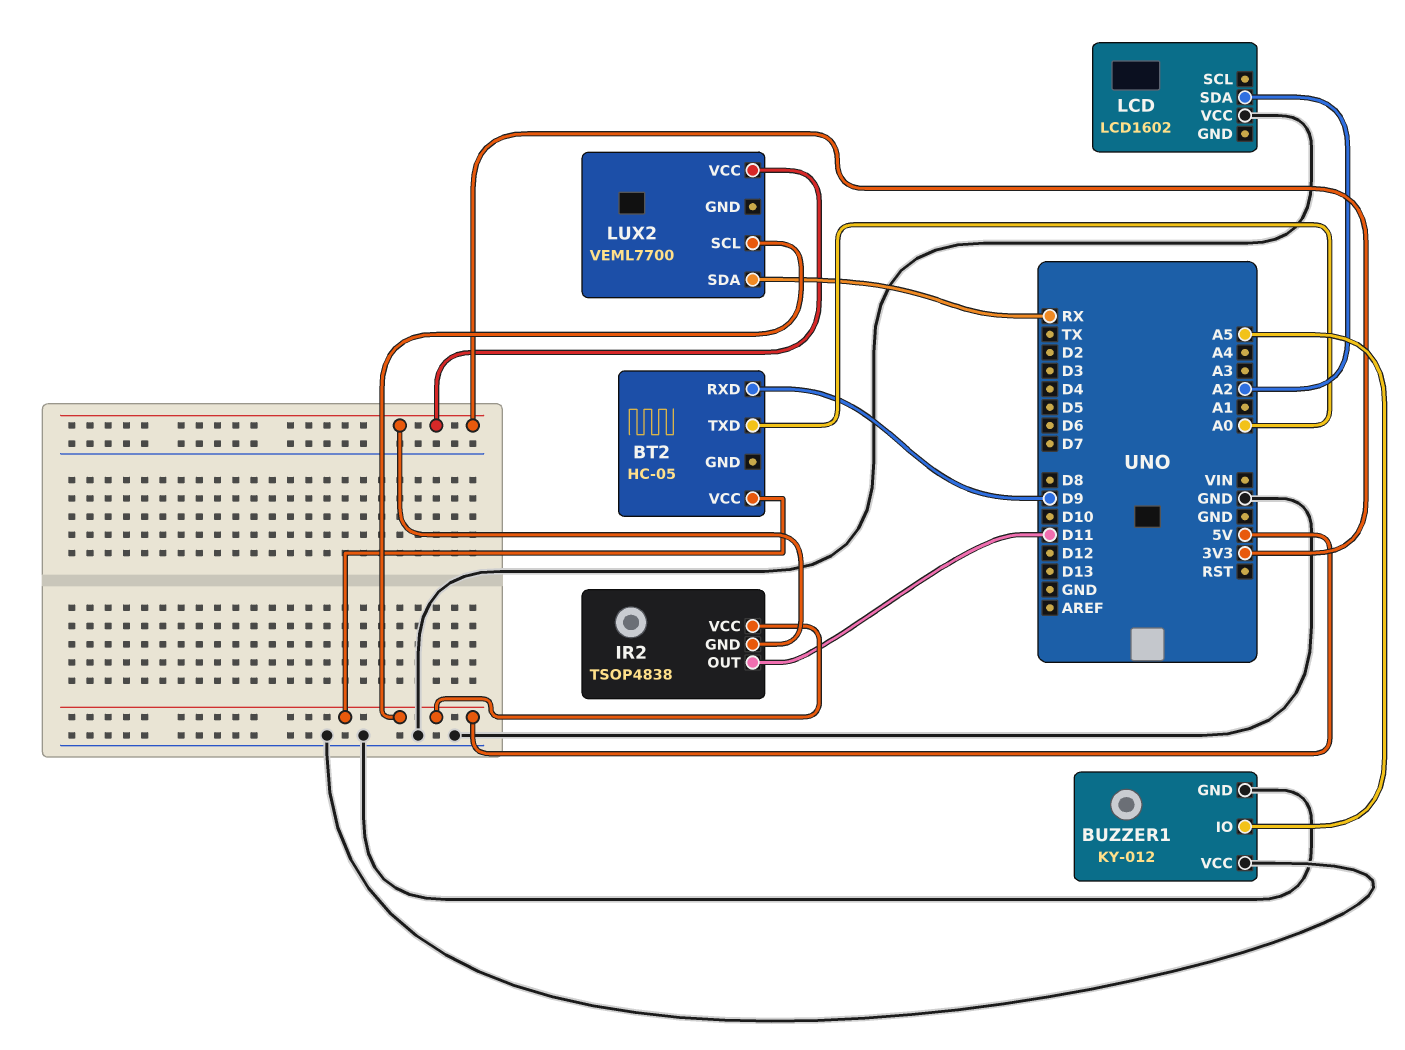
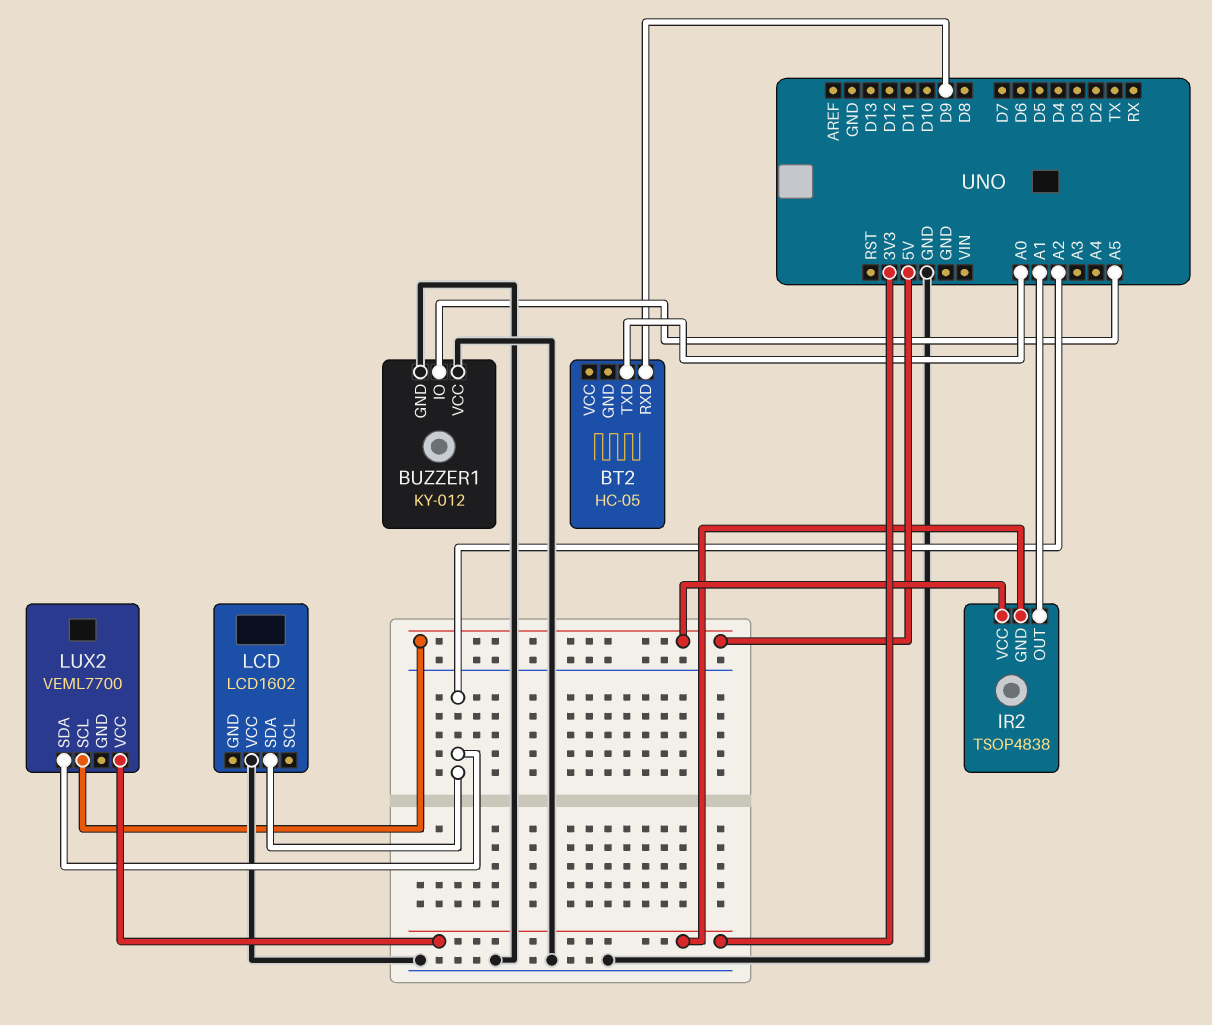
BT2 pin VCC: 5V -> none
IR2 pin OUT: D11 -> A1
LUX2 pin SDA: RX -> A2

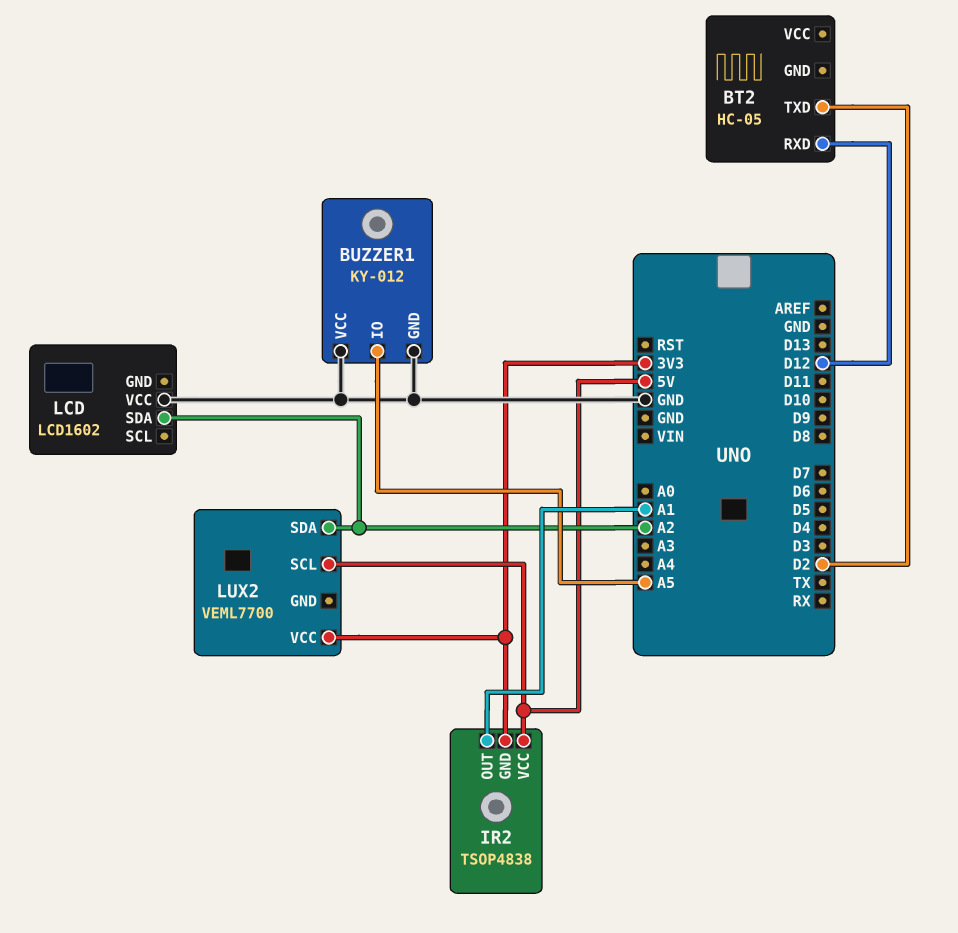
BT2 pin RXD: D9 -> D12
BT2 pin TXD: A0 -> D2

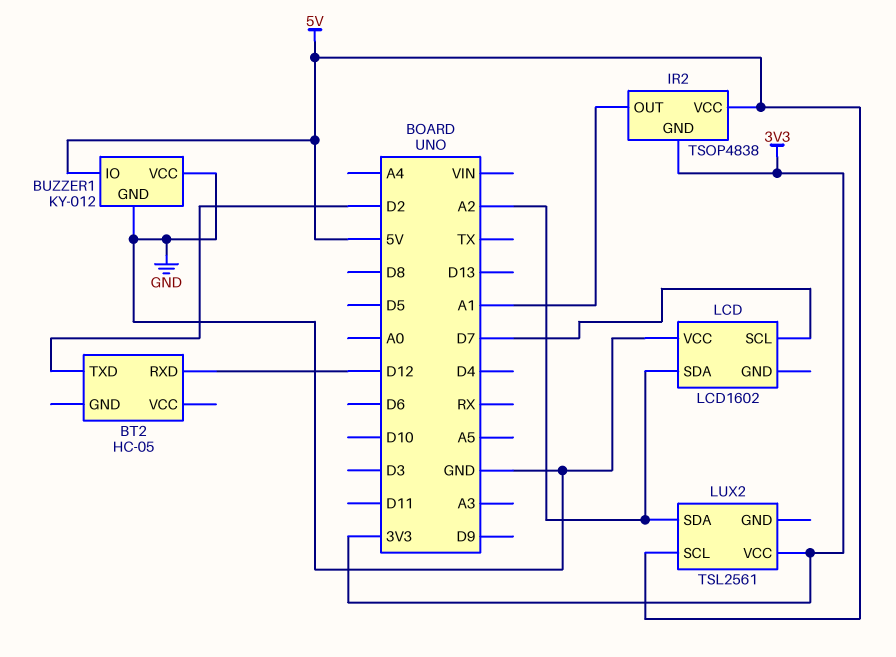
BUZZER1 pin IO: A5 -> 5V
LCD pin SCL: none -> D7
LUX2: VEML7700 -> TSL2561

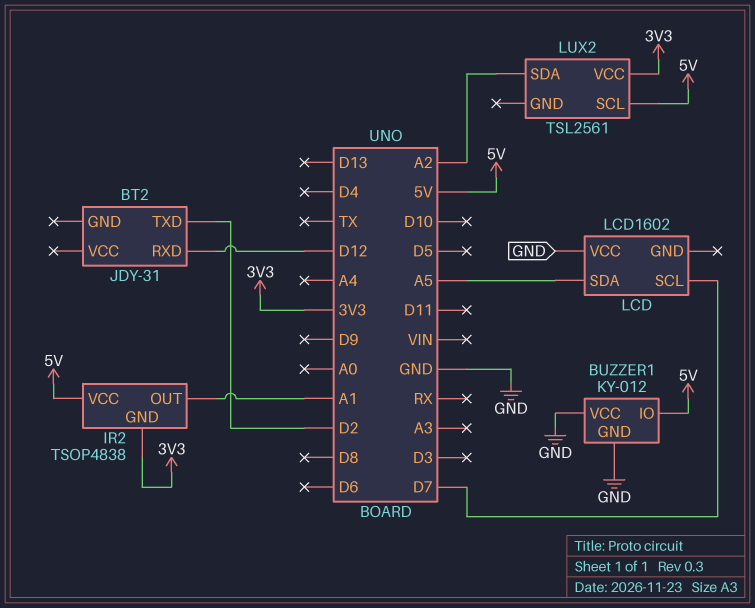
BT2: HC-05 -> JDY-31
LCD pin SDA: A2 -> A5

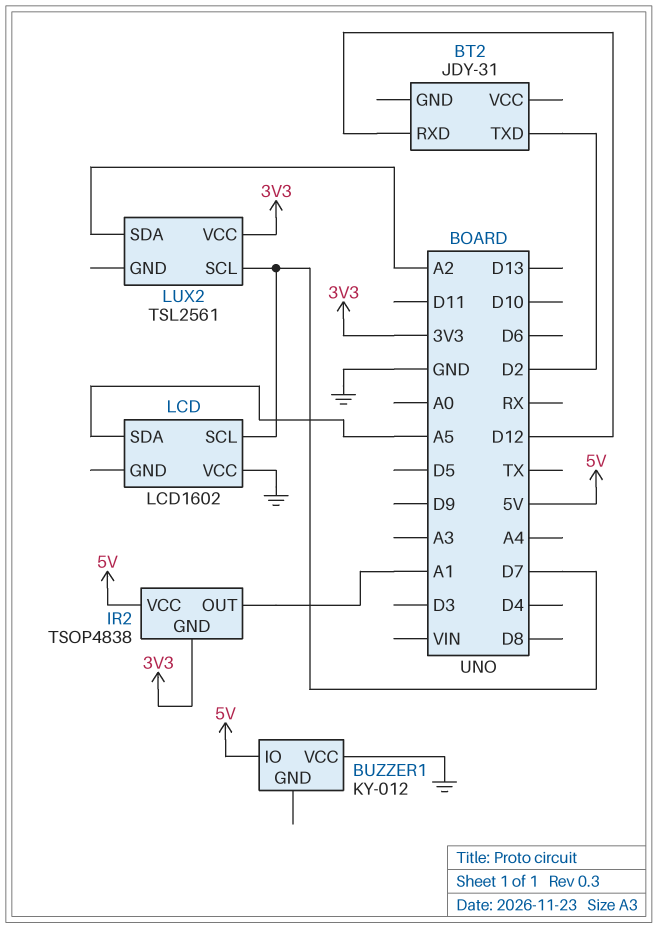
BUZZER1 pin GND: GND -> none
LUX2 pin SCL: 5V -> D7

